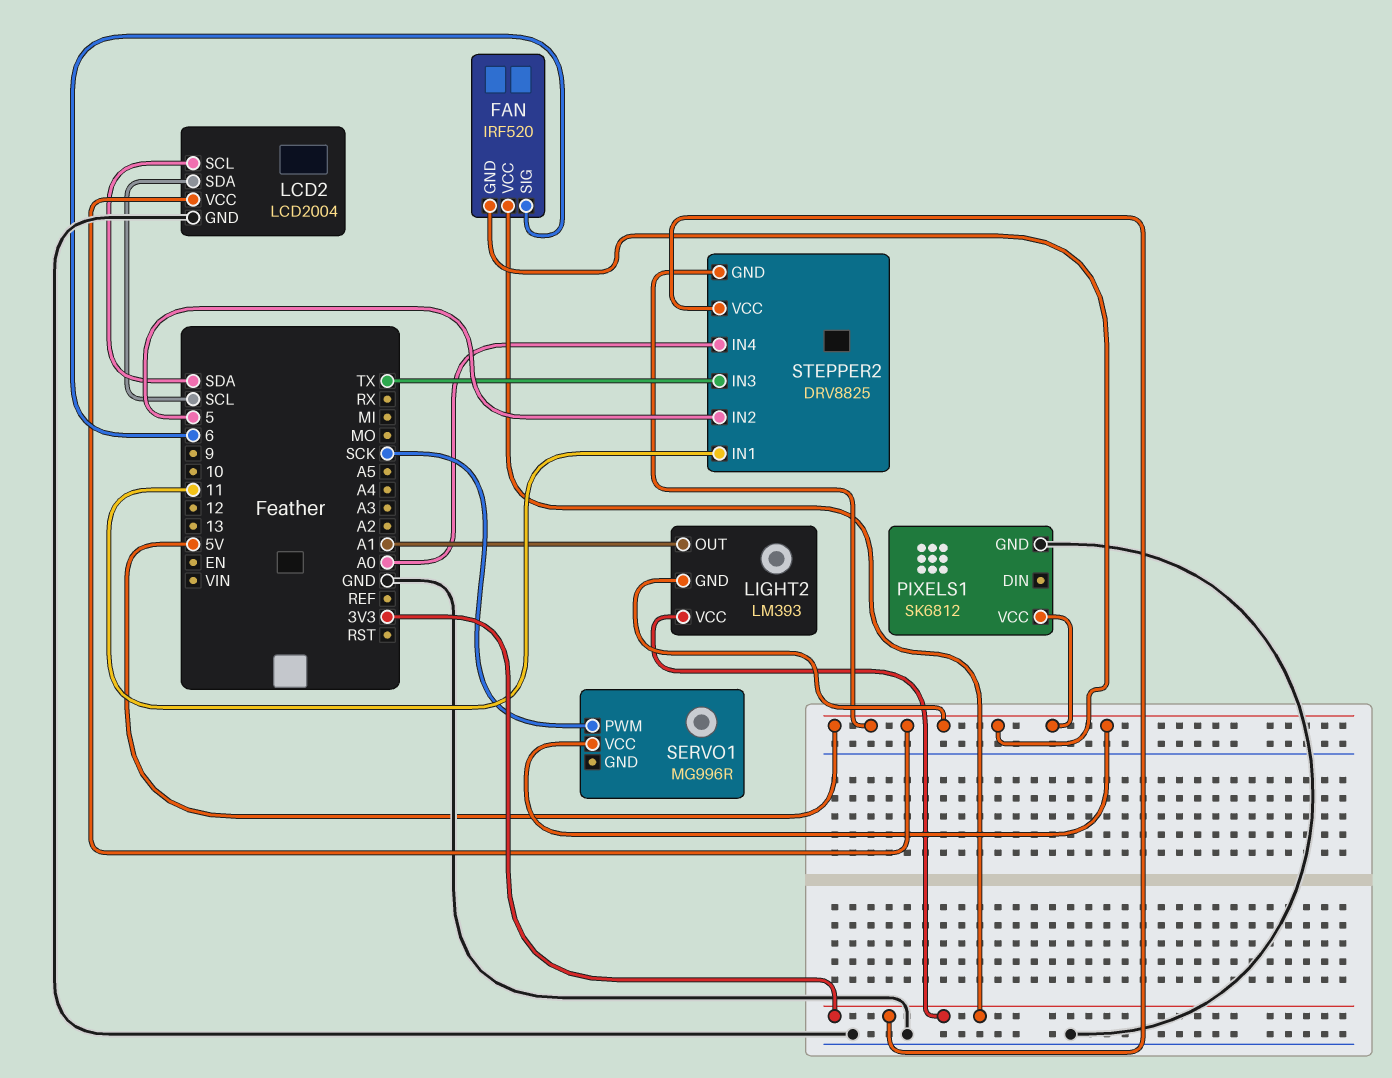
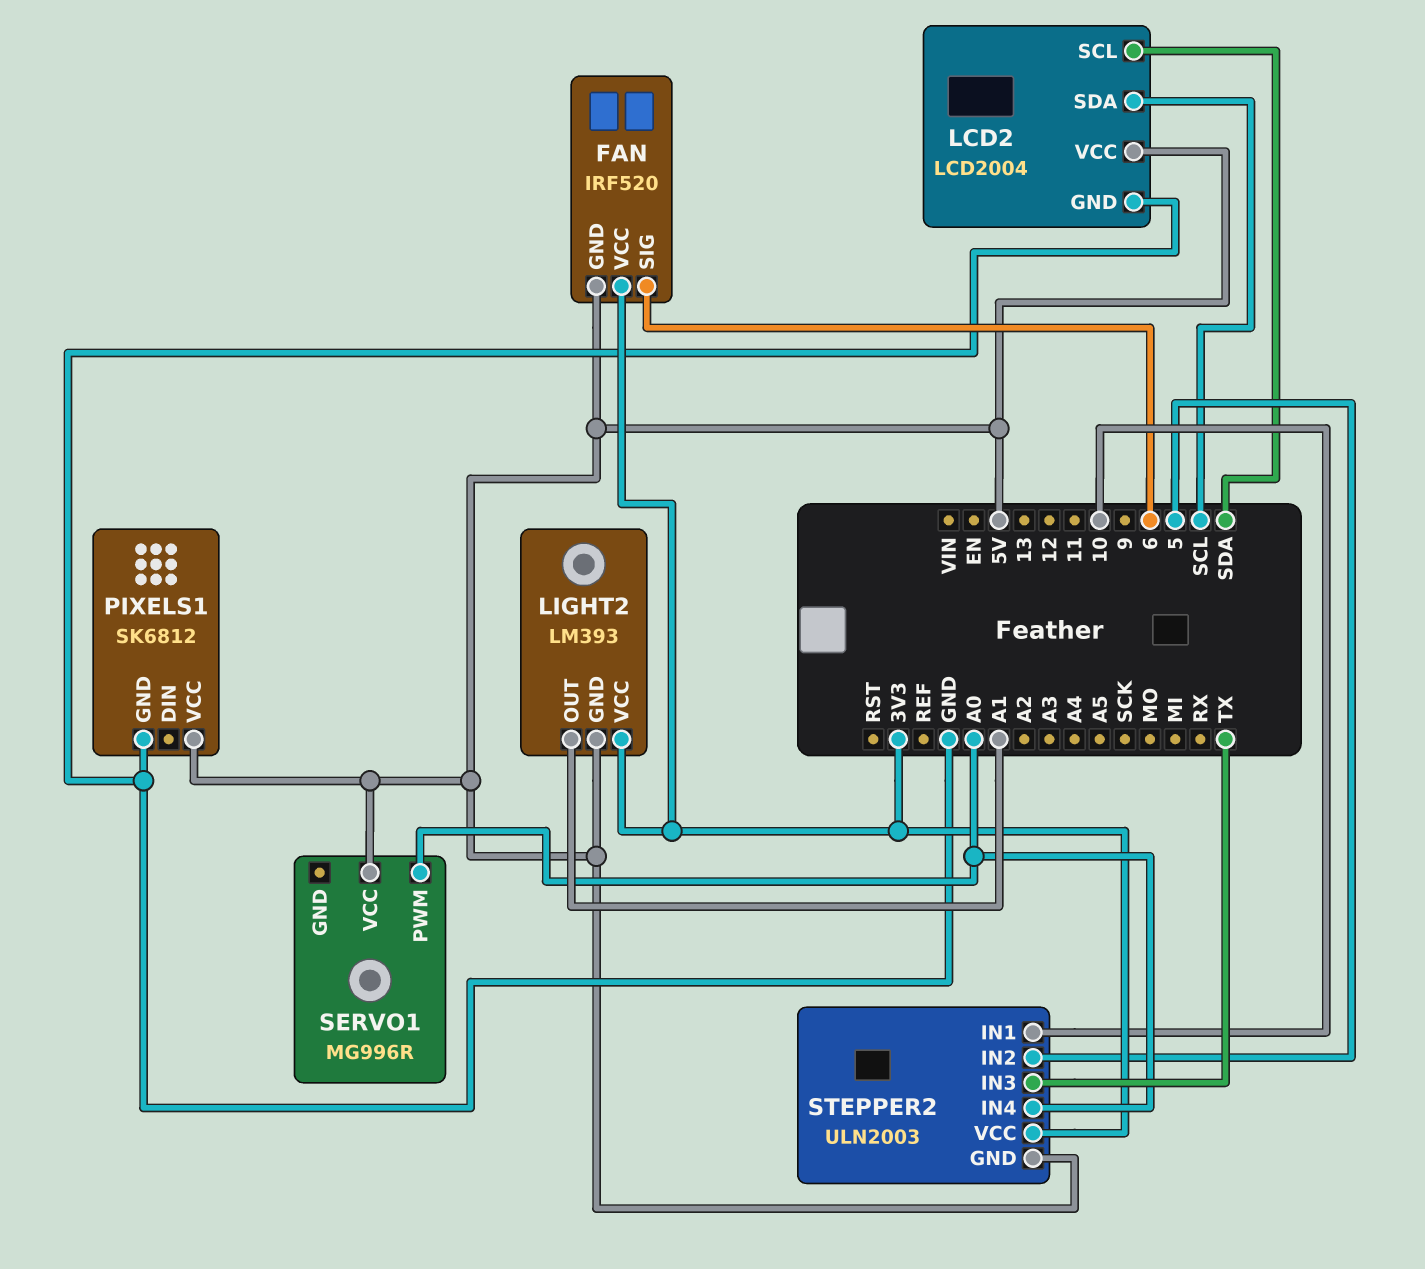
SERVO1 pin PWM: SCK -> A0
STEPPER2: DRV8825 -> ULN2003
STEPPER2 pin IN1: 11 -> 10

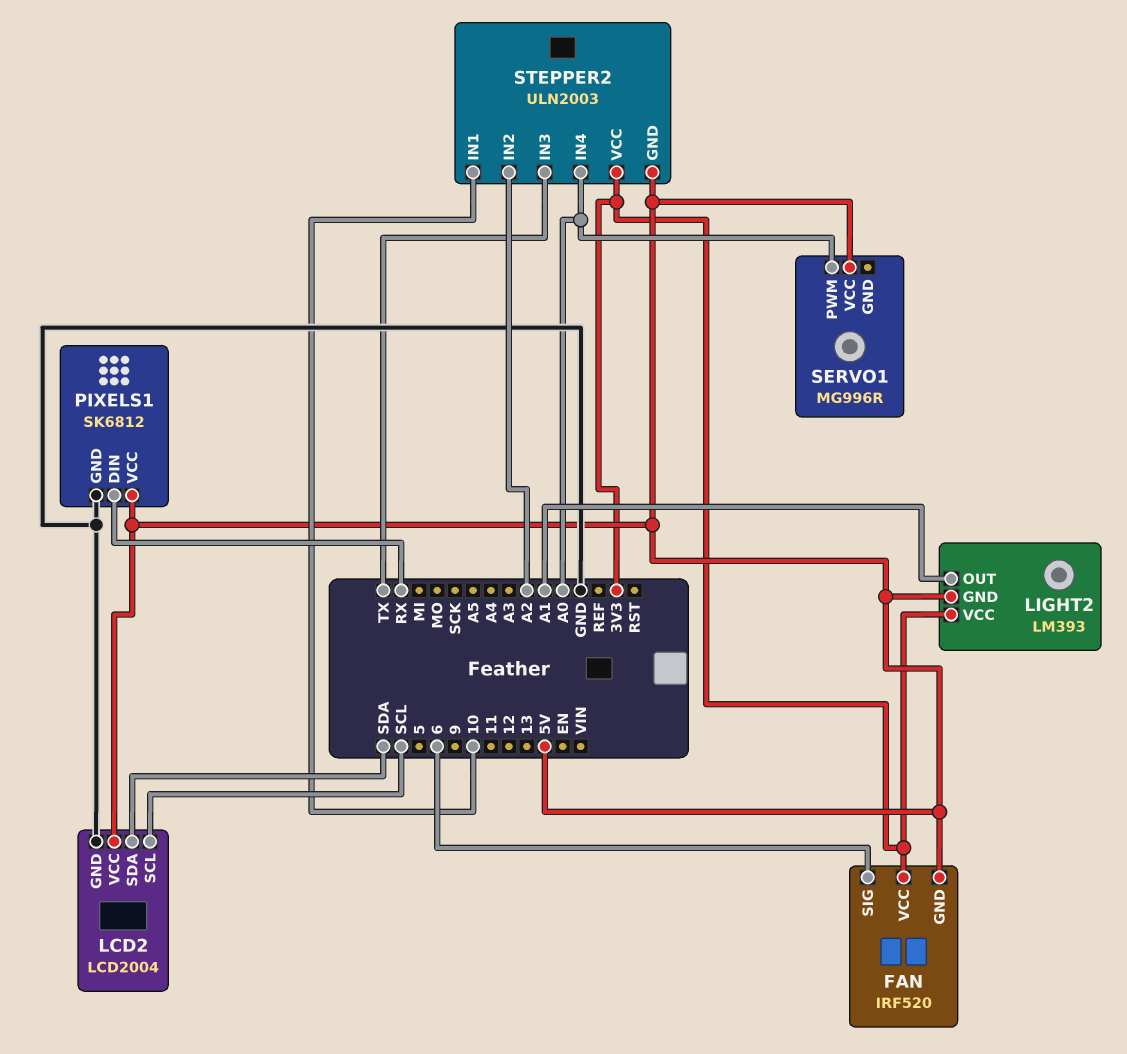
LCD2 pin SCL: SDA -> SCL
LCD2 pin SDA: SCL -> SDA
PIXELS1 pin DIN: none -> RX
STEPPER2 pin IN2: 5 -> A2

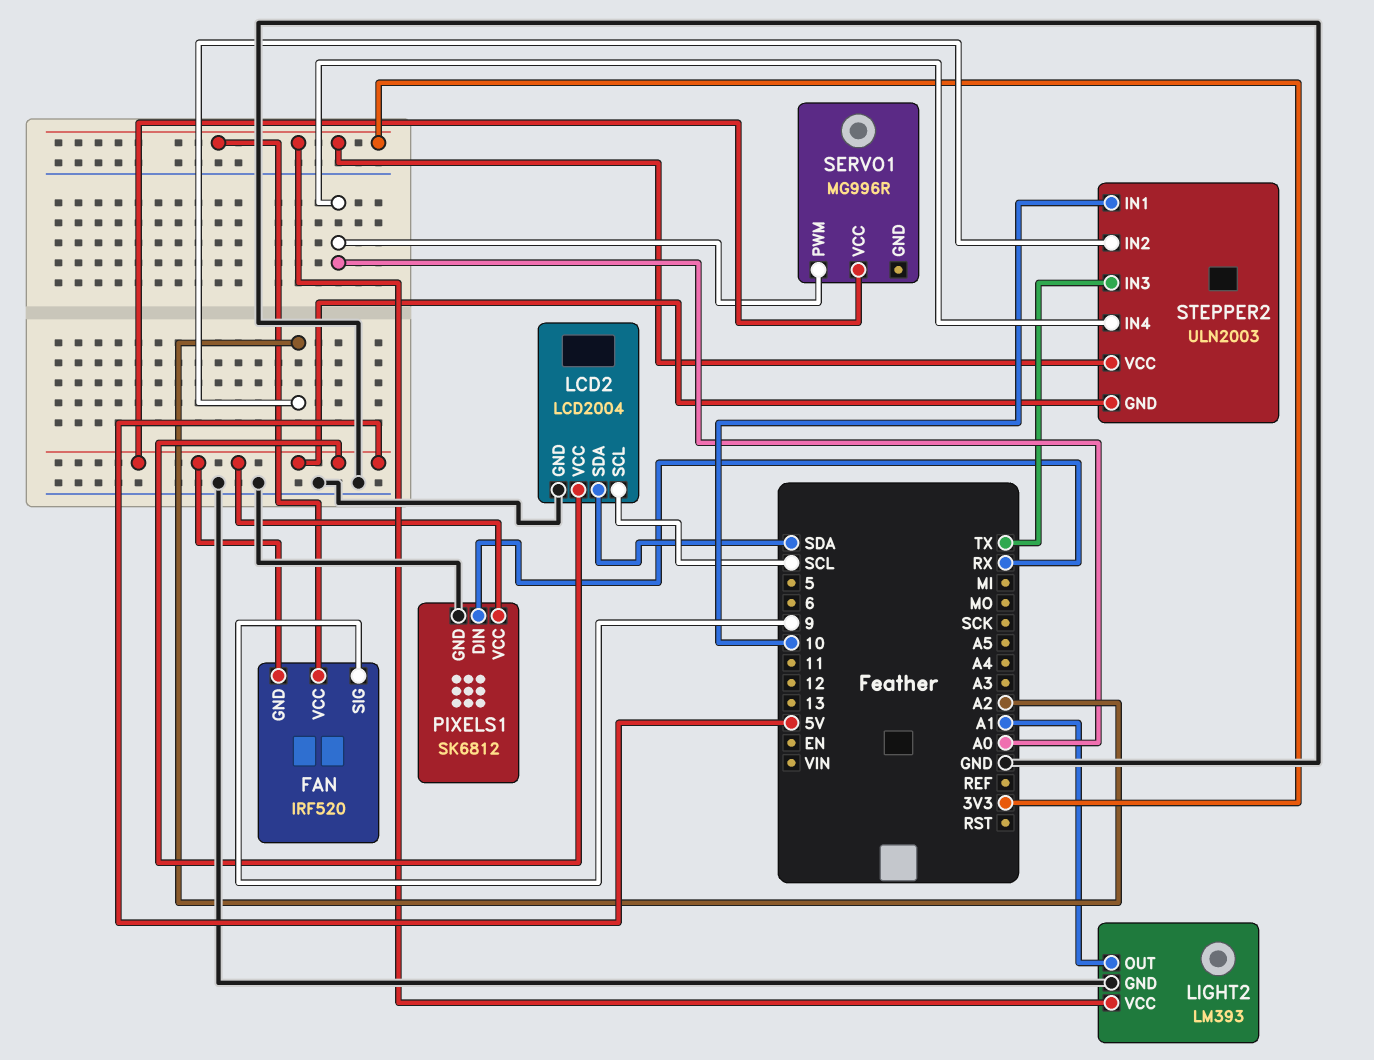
FAN pin SIG: 6 -> 9
LIGHT2 pin GND: 5V -> GND

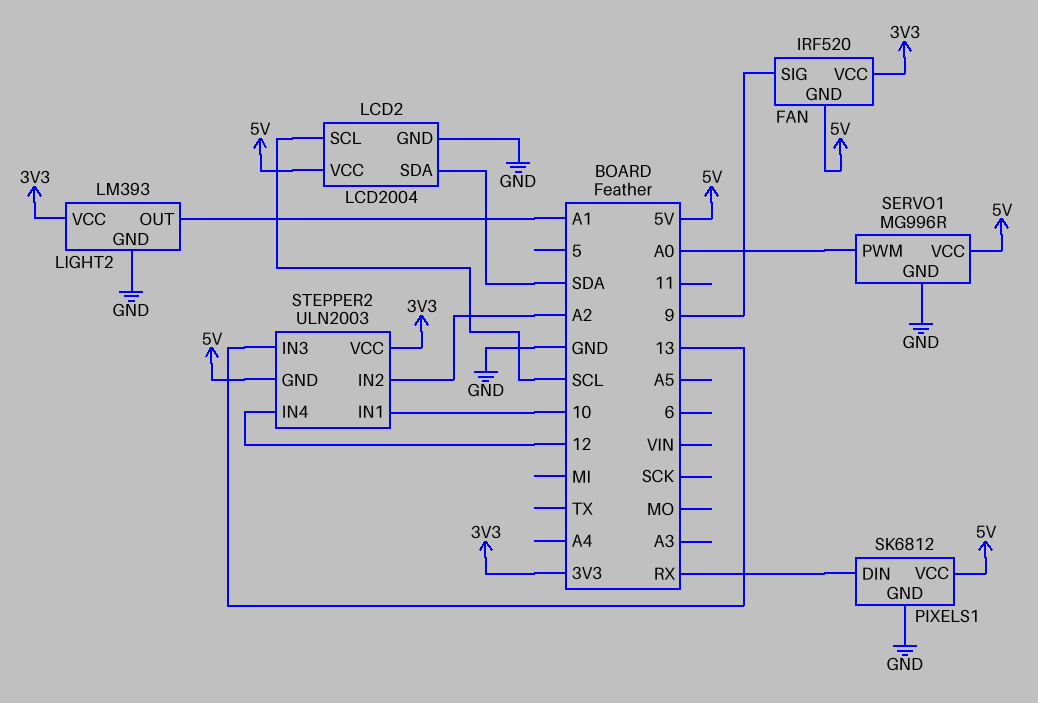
SERVO1 pin GND: none -> GND
STEPPER2 pin IN3: TX -> 13
STEPPER2 pin IN4: A0 -> 12

